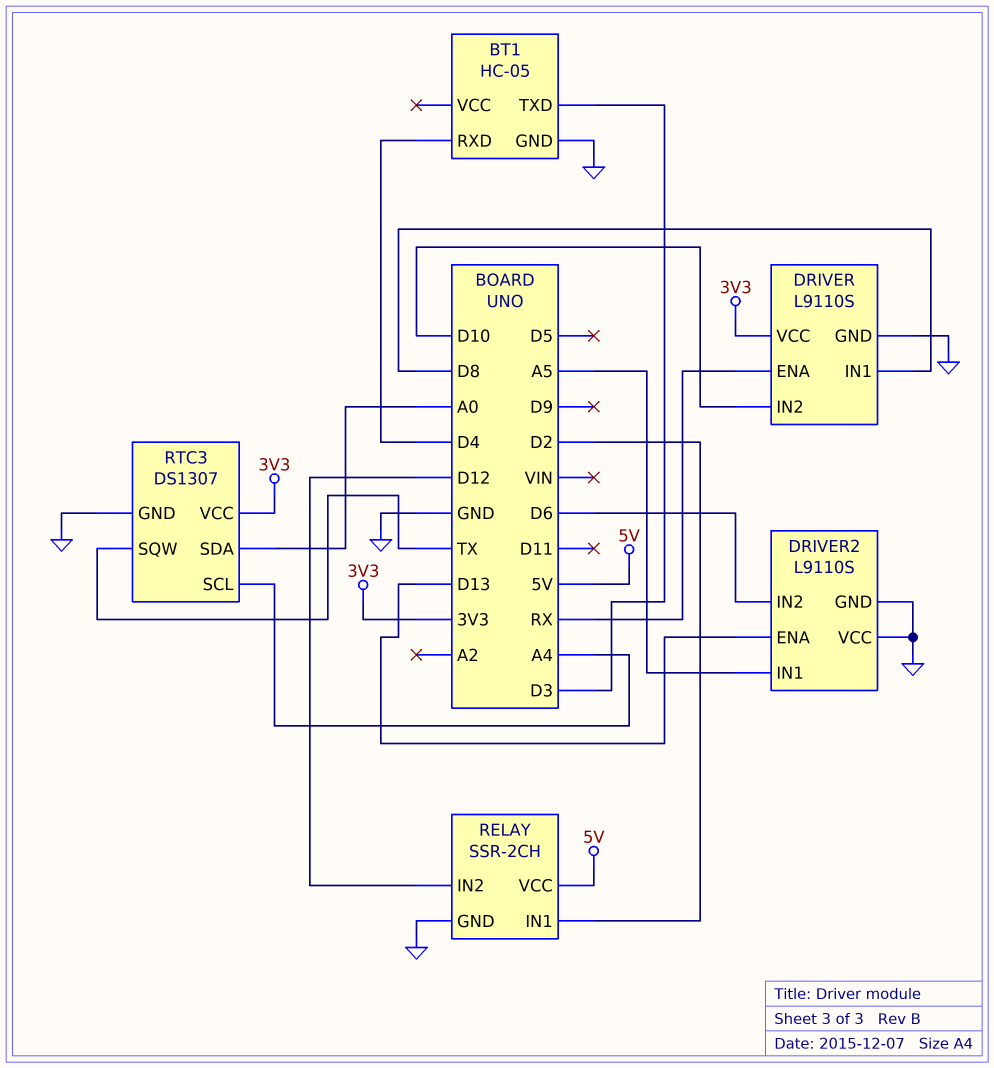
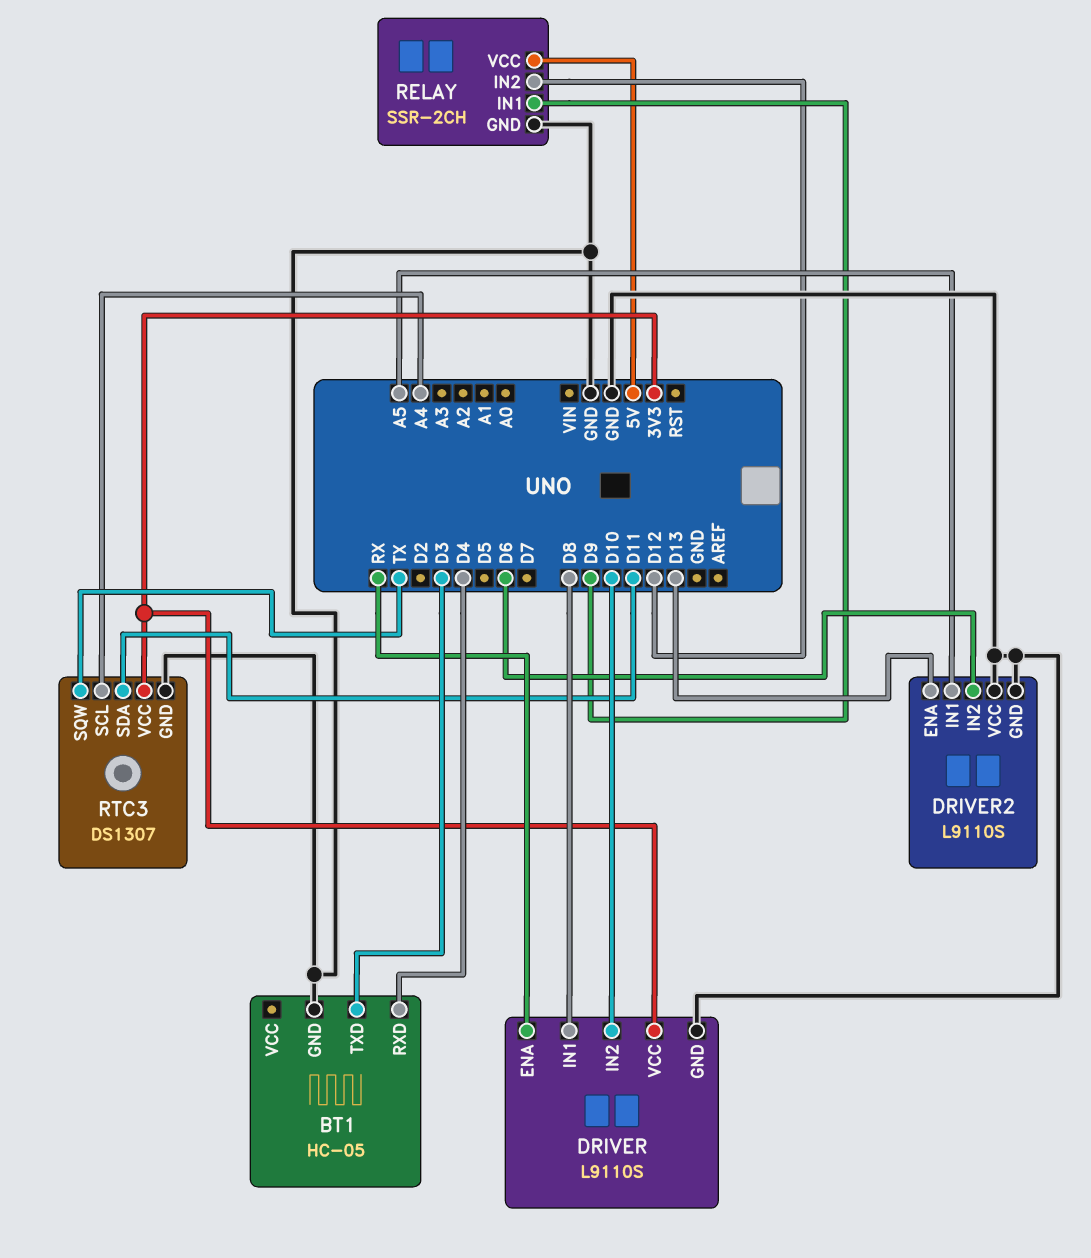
RELAY pin IN1: D2 -> D9
RTC3 pin SDA: A0 -> D11

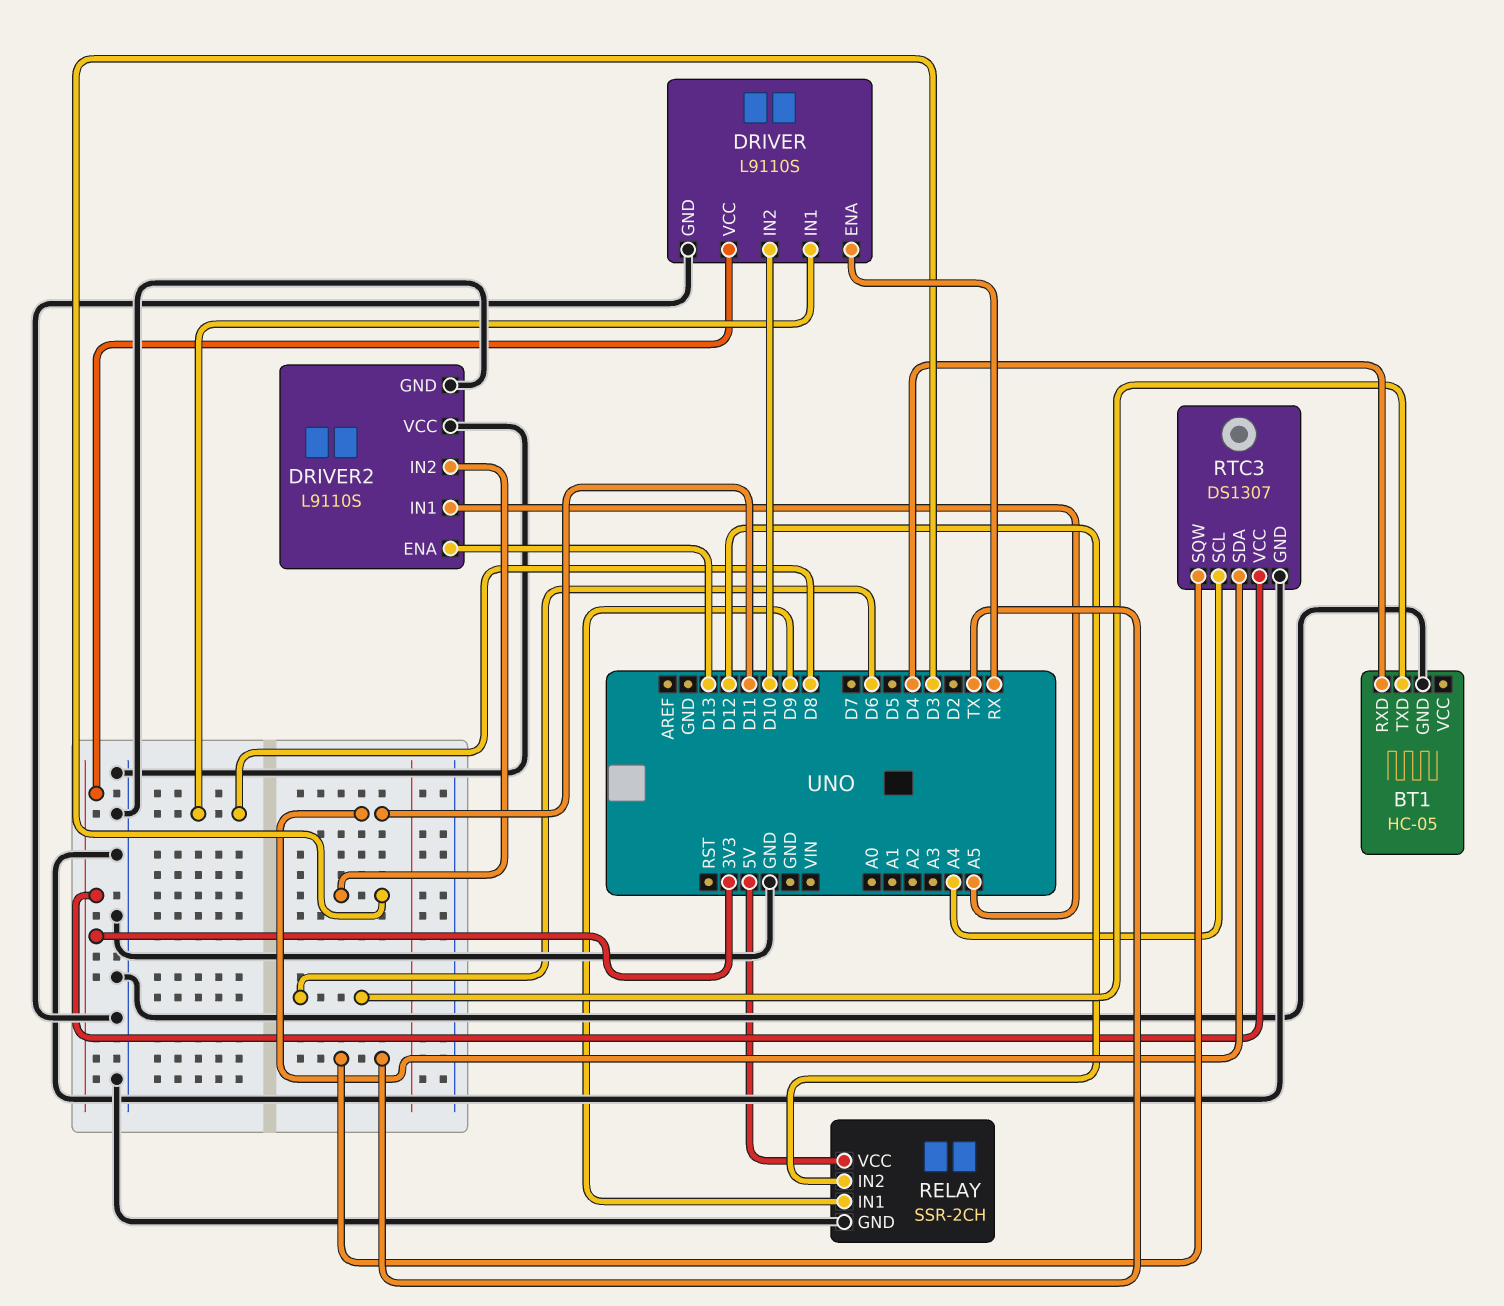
BT1 pin TXD: D3 -> D6
DRIVER2 pin IN2: D6 -> D3

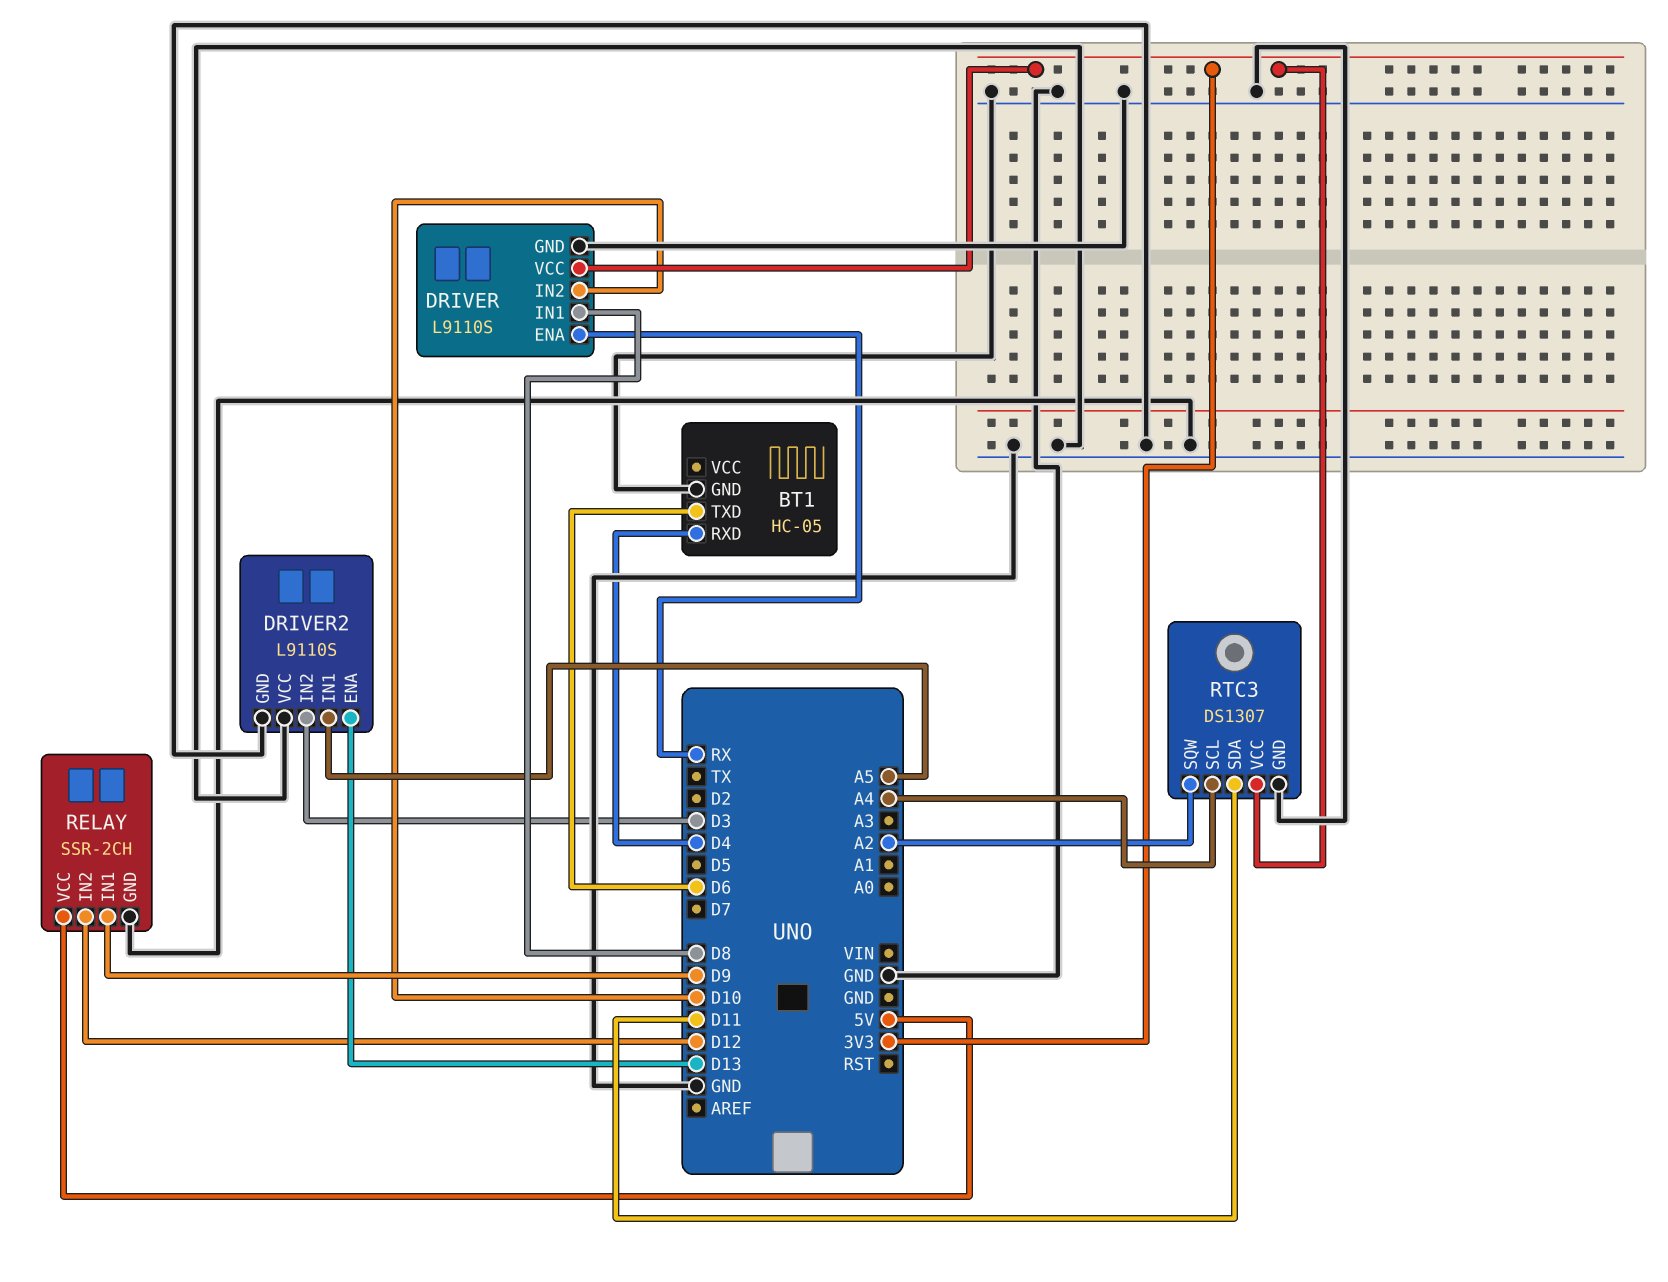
RTC3 pin SQW: TX -> A2

